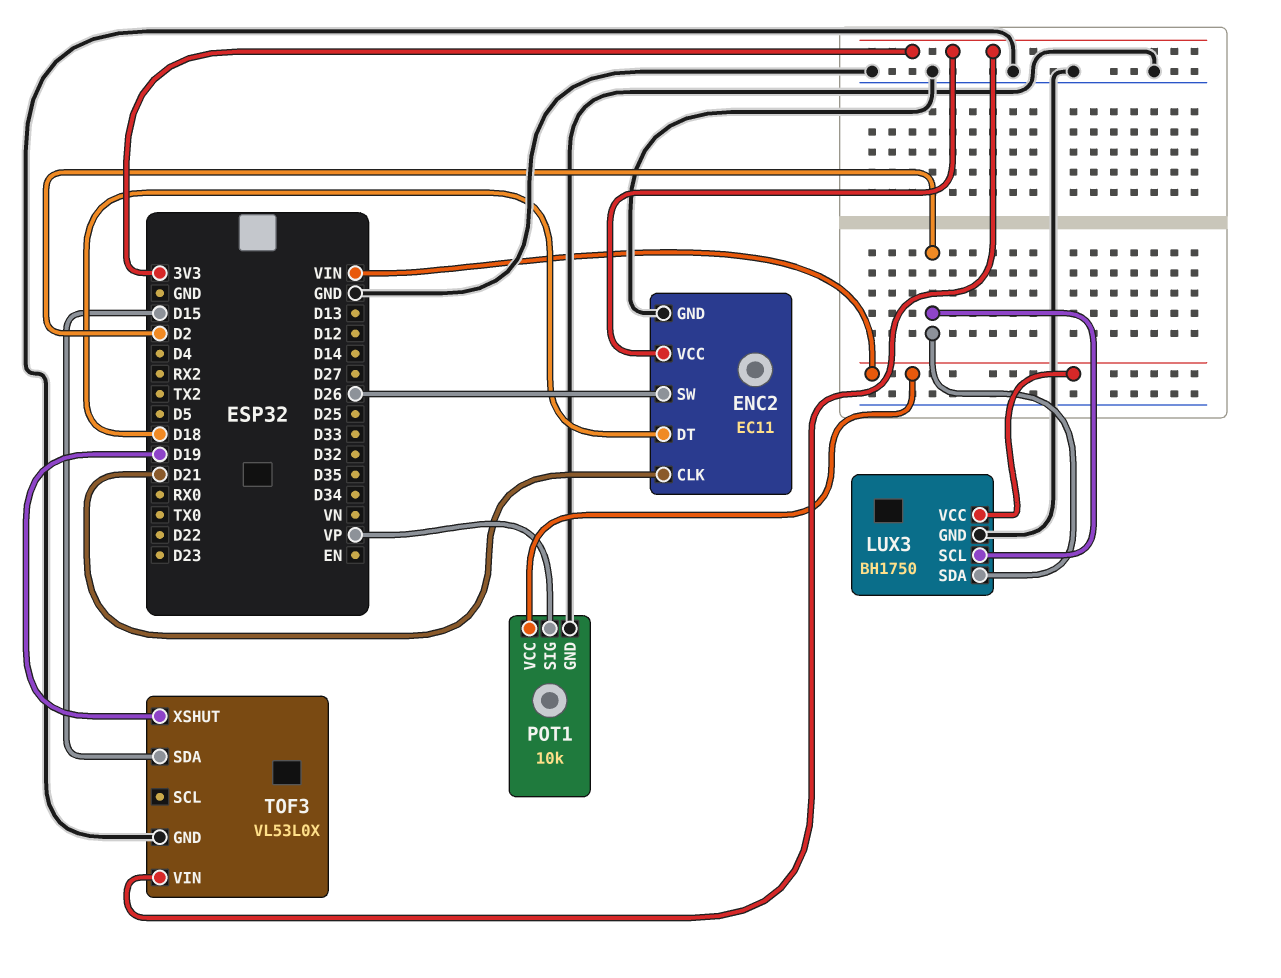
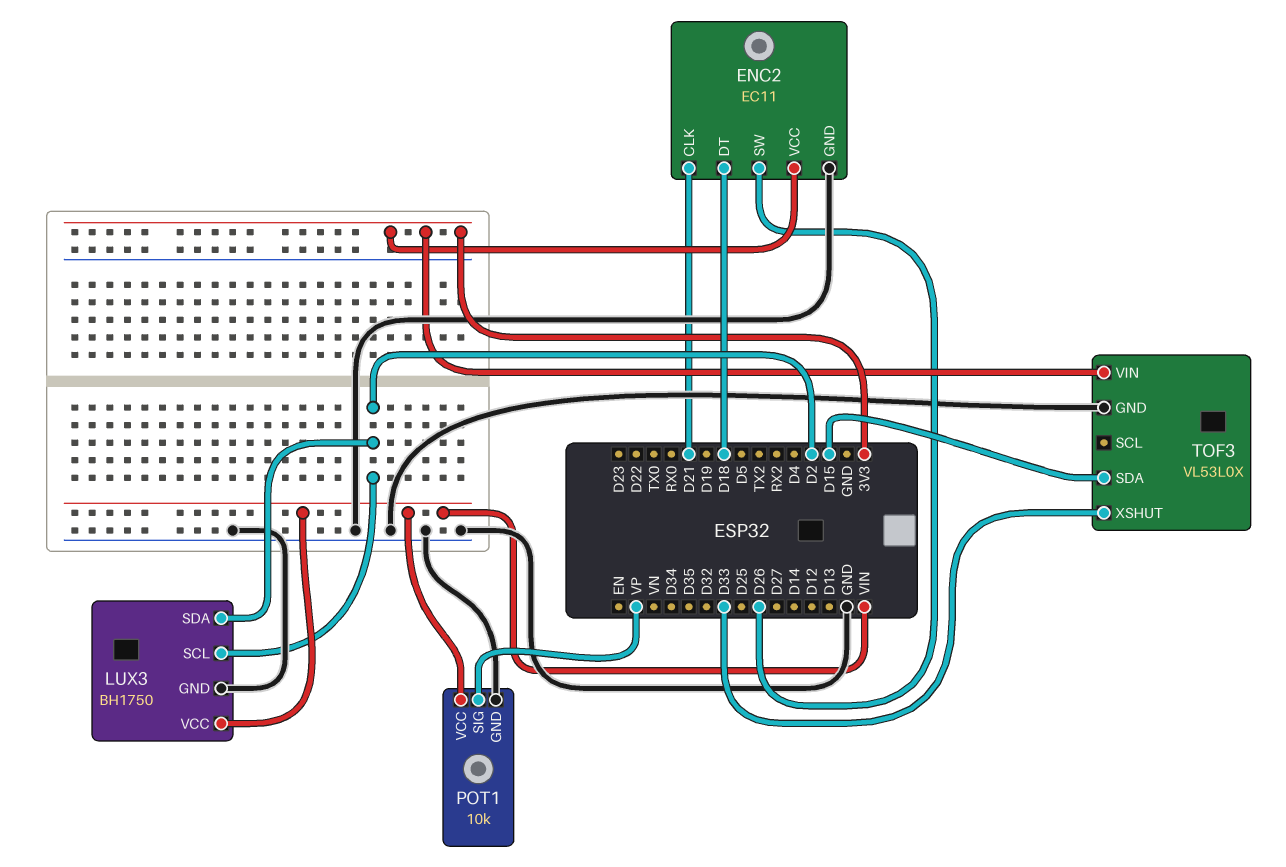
TOF3 pin XSHUT: D19 -> D33

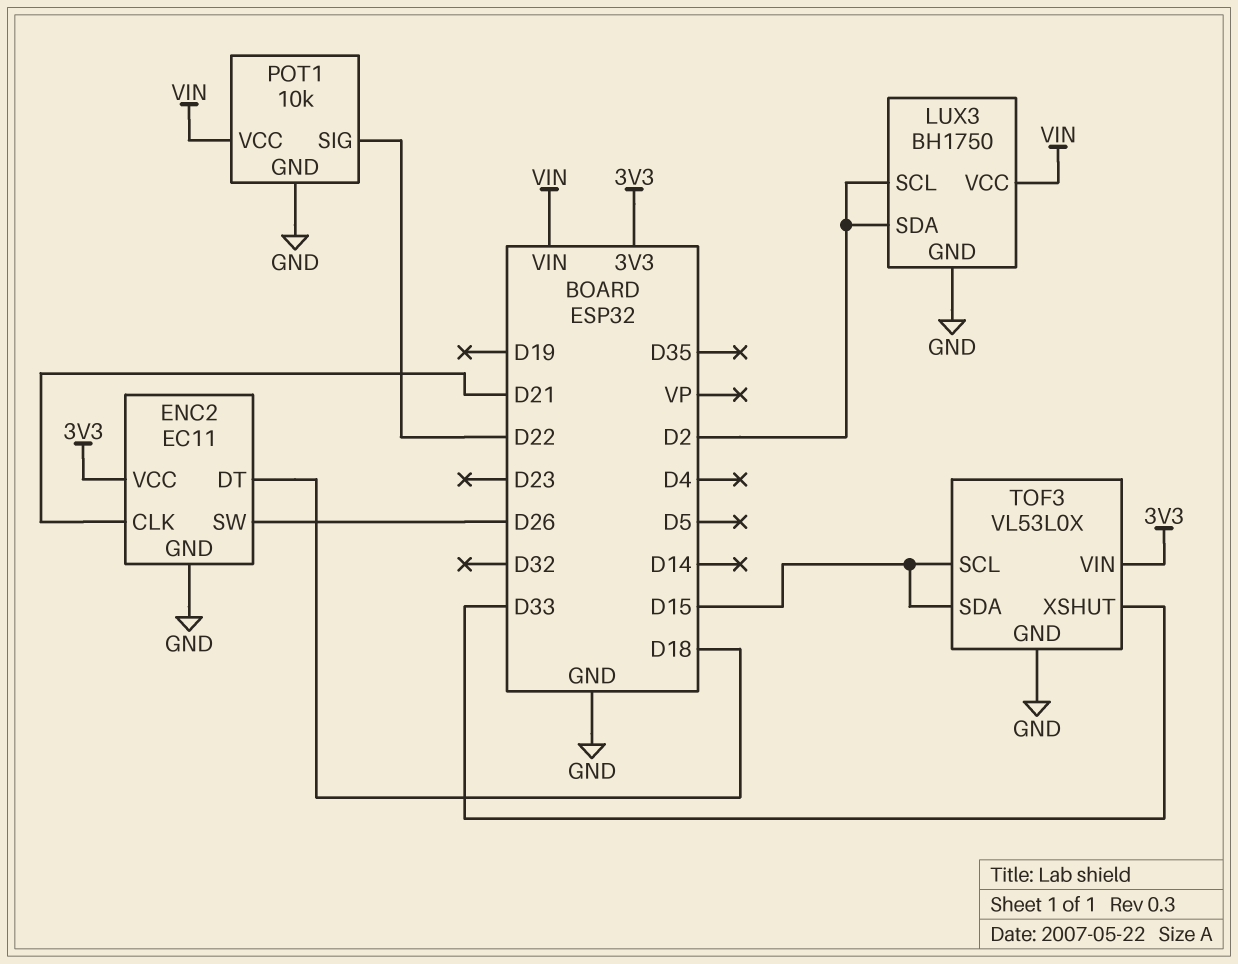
POT1 pin SIG: VP -> D22
TOF3 pin SCL: none -> D15

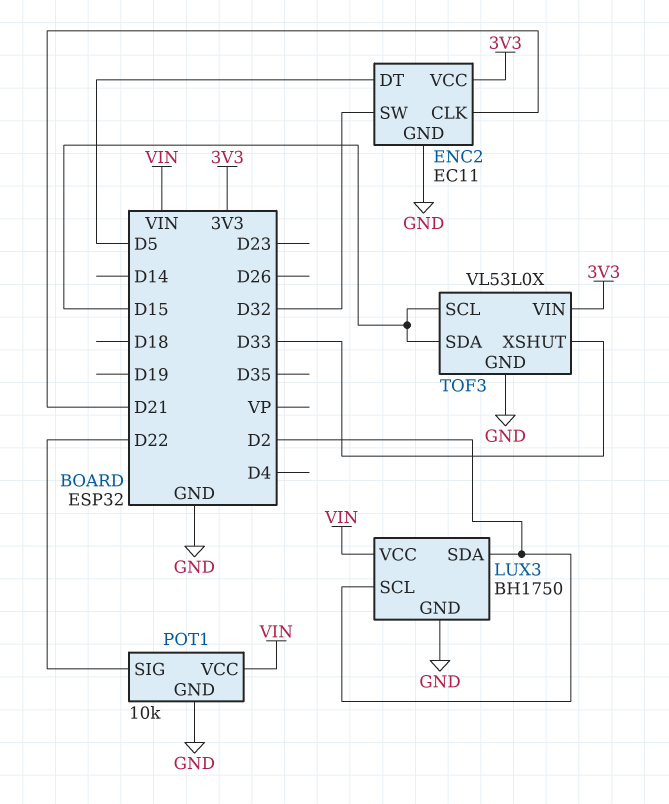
ENC2 pin DT: D18 -> D5
ENC2 pin SW: D26 -> D32

